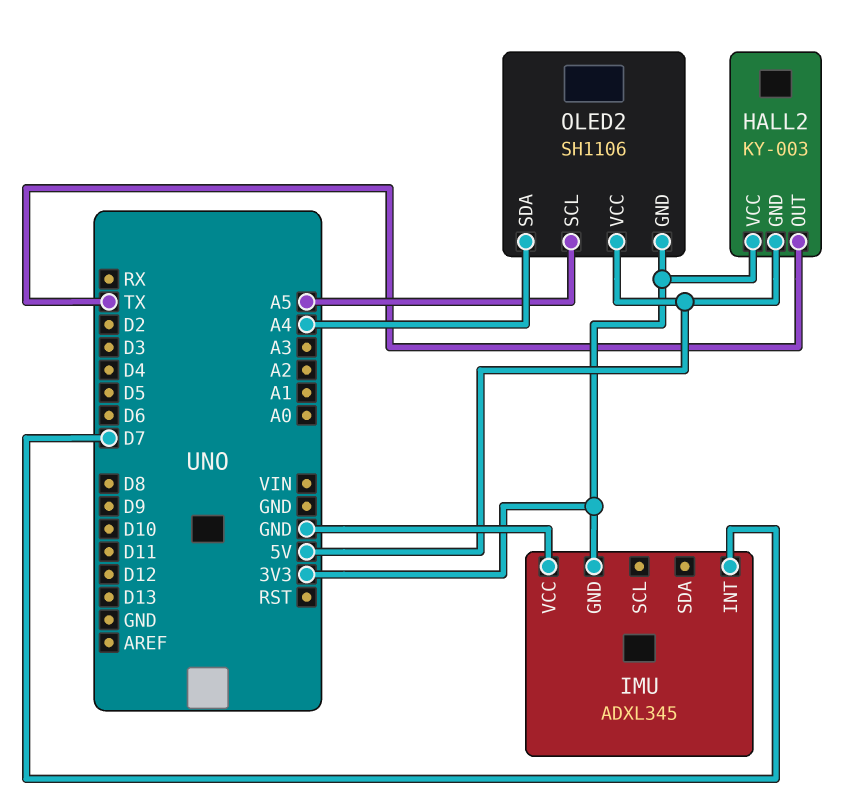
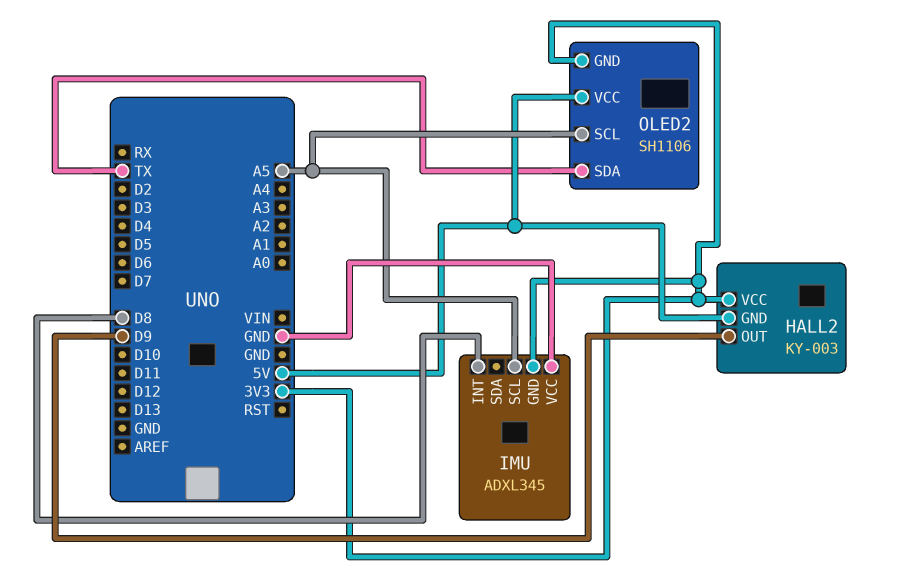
HALL2 pin OUT: TX -> D9
IMU pin INT: D7 -> D8
IMU pin SCL: none -> A5
OLED2 pin SDA: A4 -> TX

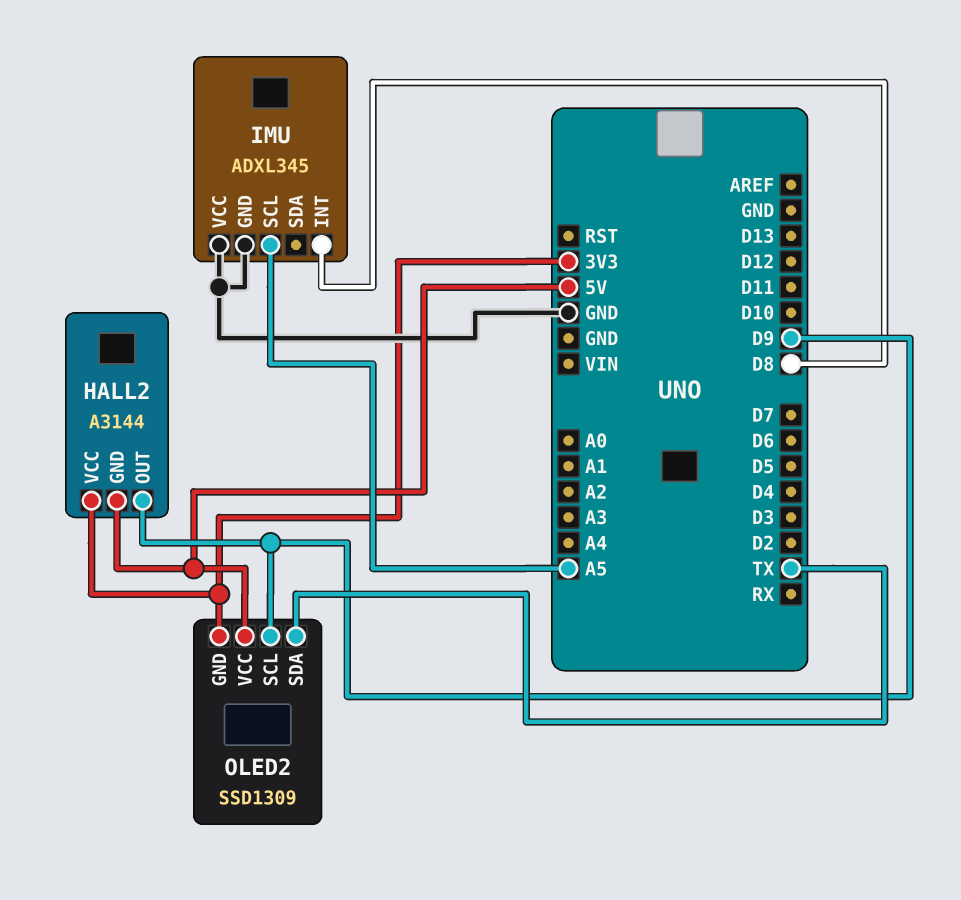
HALL2: KY-003 -> A3144
IMU pin GND: 3V3 -> GND
OLED2: SH1106 -> SSD1309
OLED2 pin SCL: A5 -> D9

